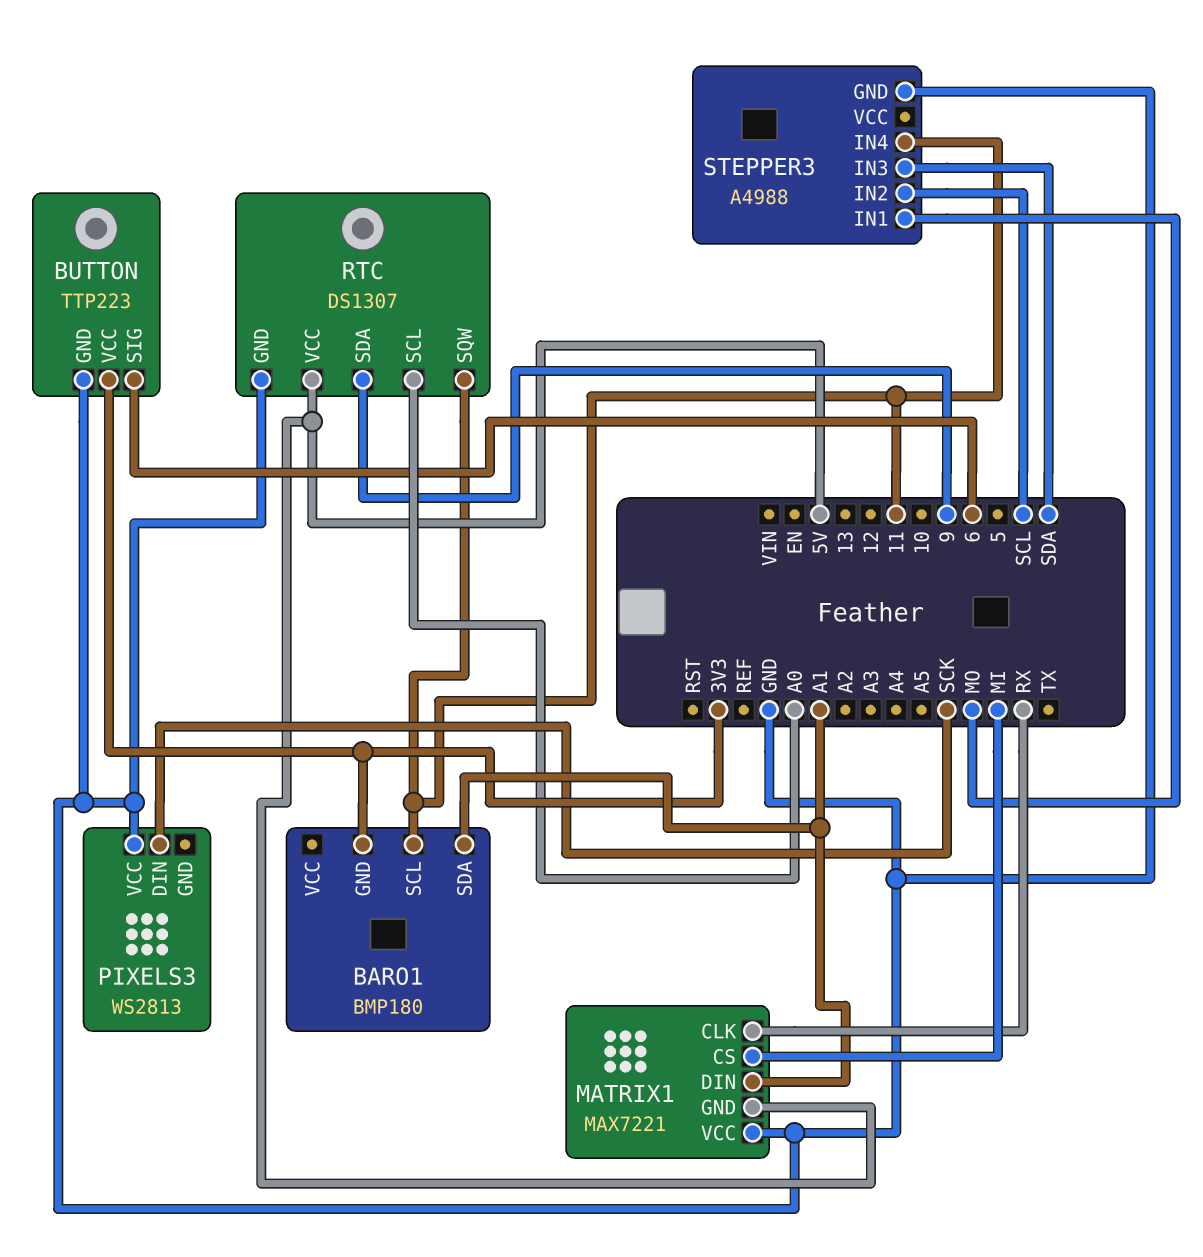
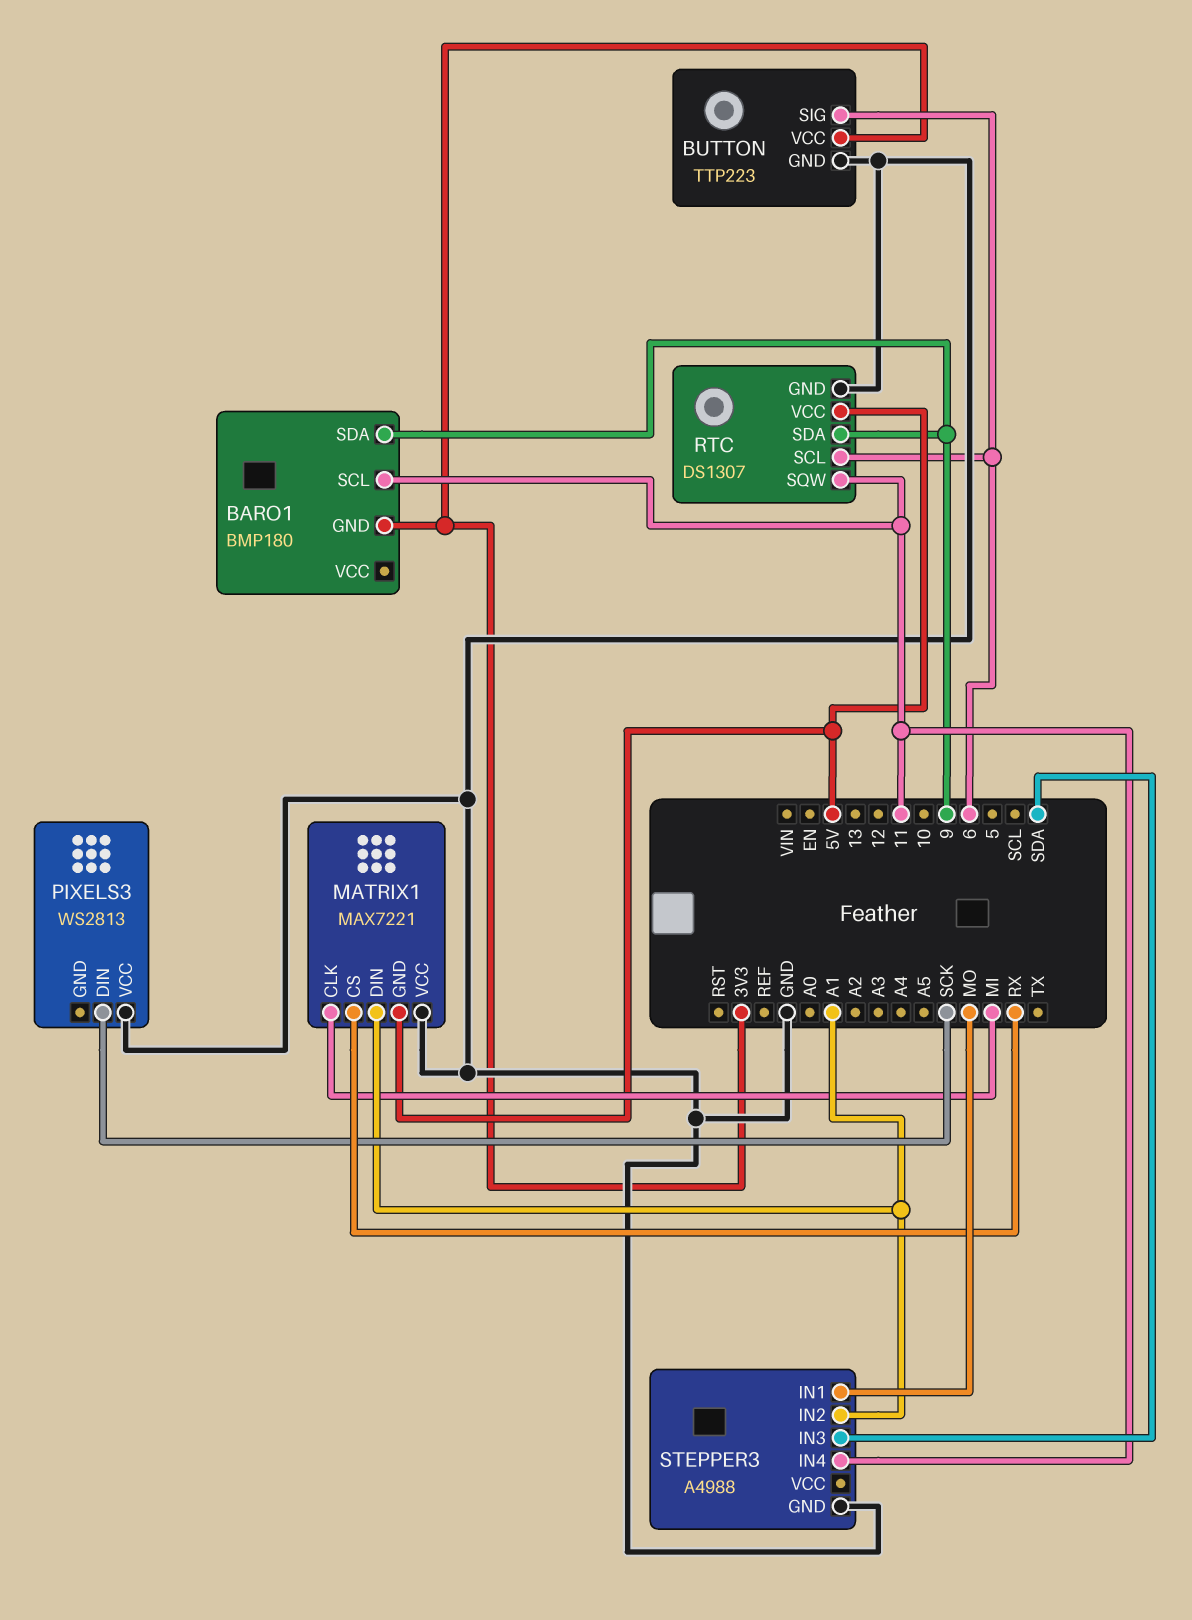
BARO1 pin SDA: A1 -> 9
MATRIX1 pin CLK: RX -> MI
MATRIX1 pin CS: MI -> RX
RTC pin SCL: A0 -> 6
STEPPER3 pin IN2: SCL -> A1

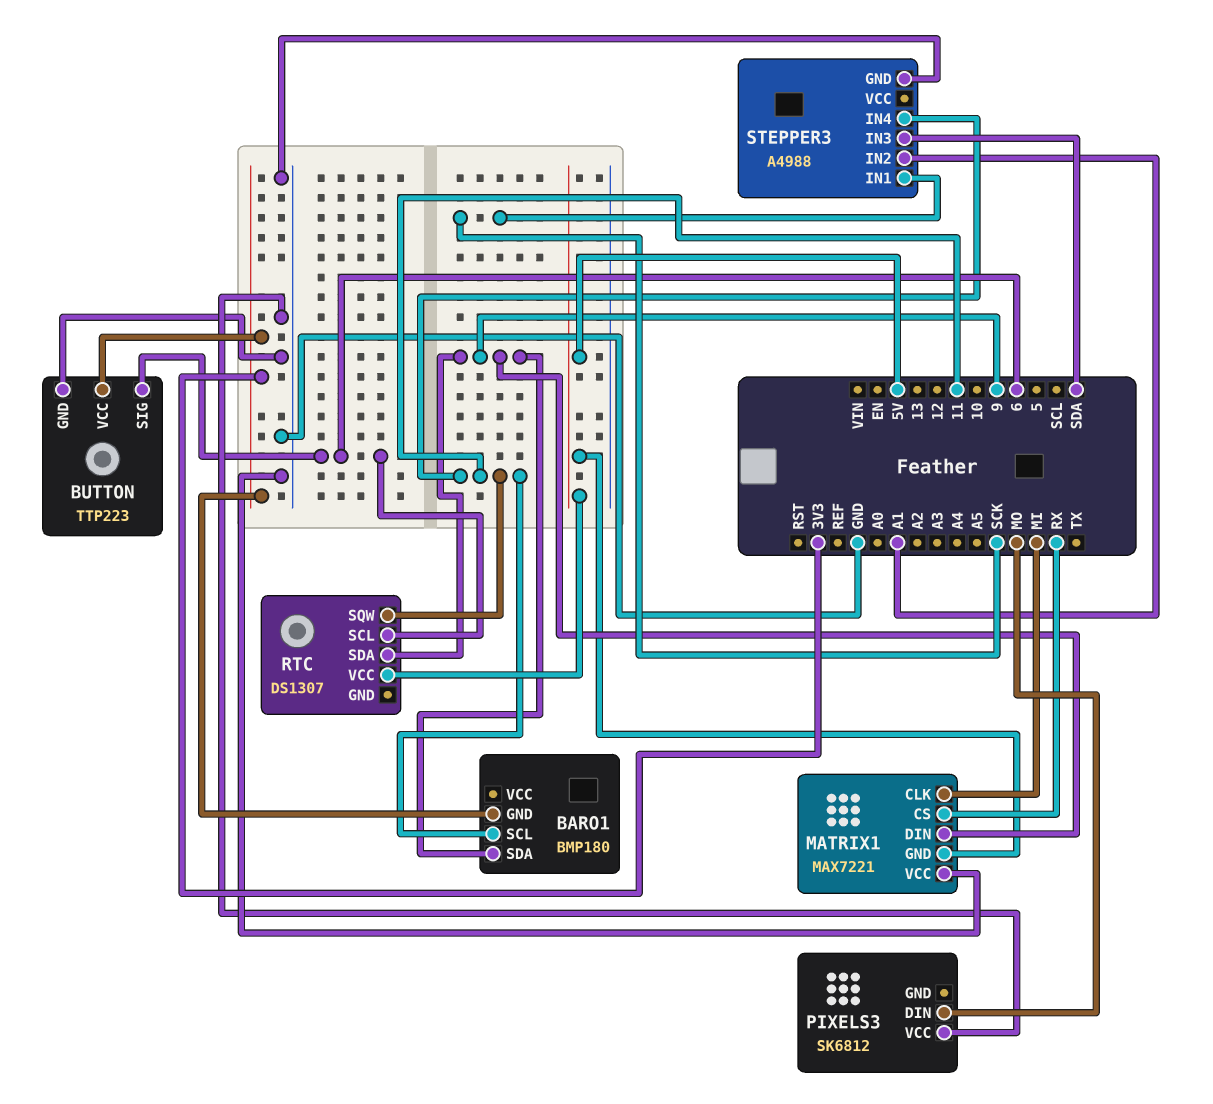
MATRIX1 pin DIN: A1 -> 9
PIXELS3: WS2813 -> SK6812
PIXELS3 pin DIN: SCK -> MO
RTC pin GND: GND -> none
STEPPER3 pin IN1: MO -> SCK

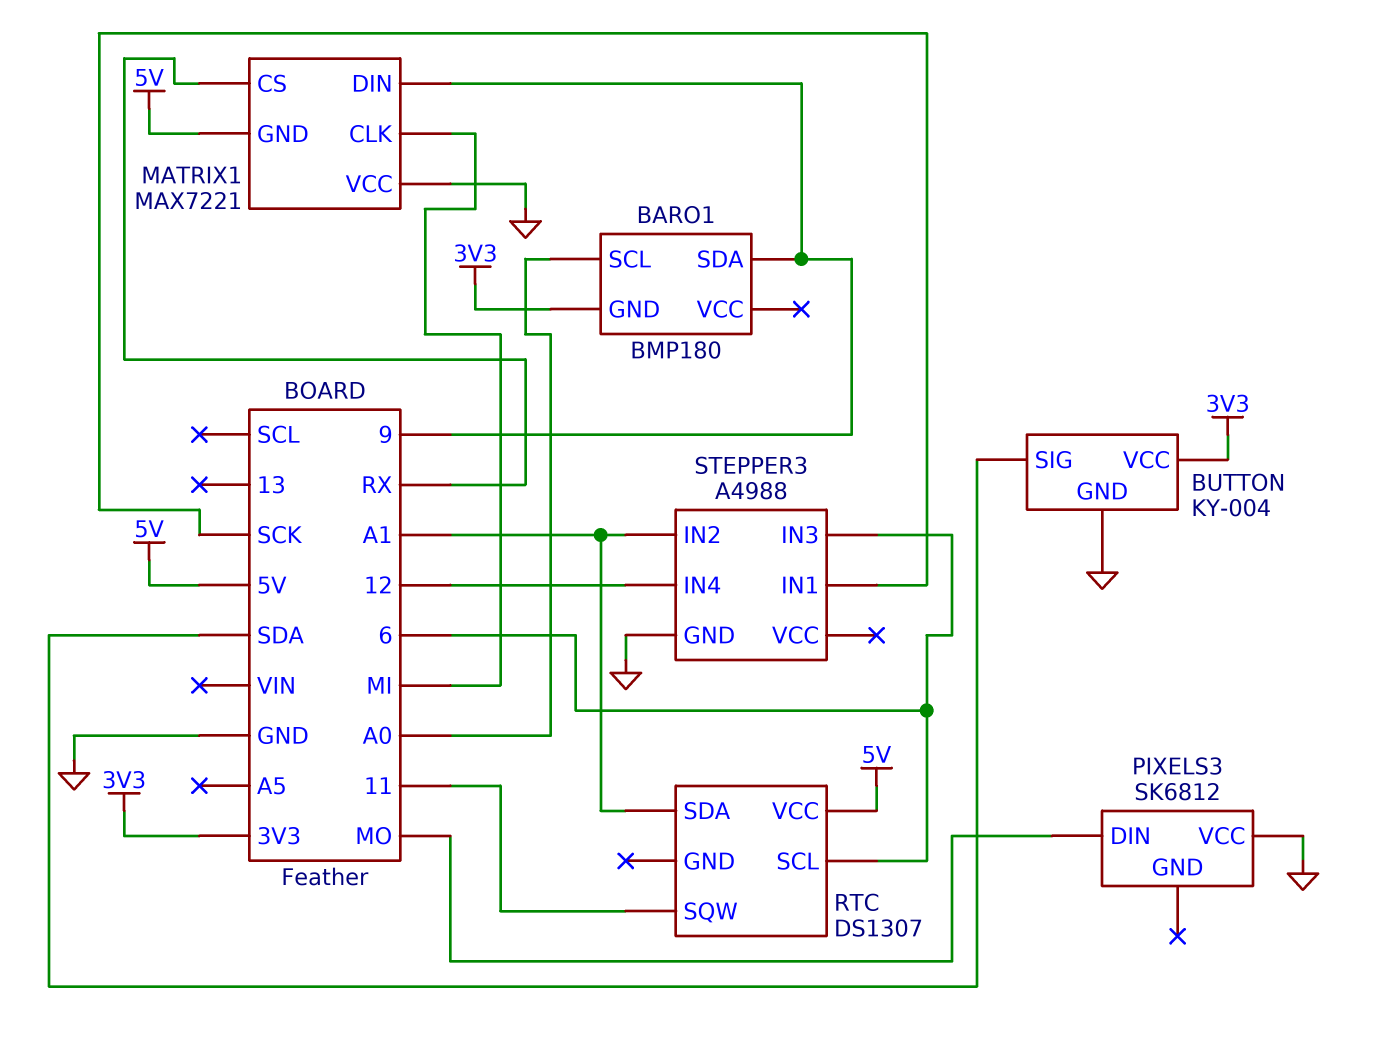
BARO1 pin SCL: 11 -> A0
BUTTON: TTP223 -> KY-004
BUTTON pin SIG: 6 -> SDA
RTC pin SDA: 9 -> A1
STEPPER3 pin IN3: SDA -> 6
STEPPER3 pin IN4: 11 -> 12

